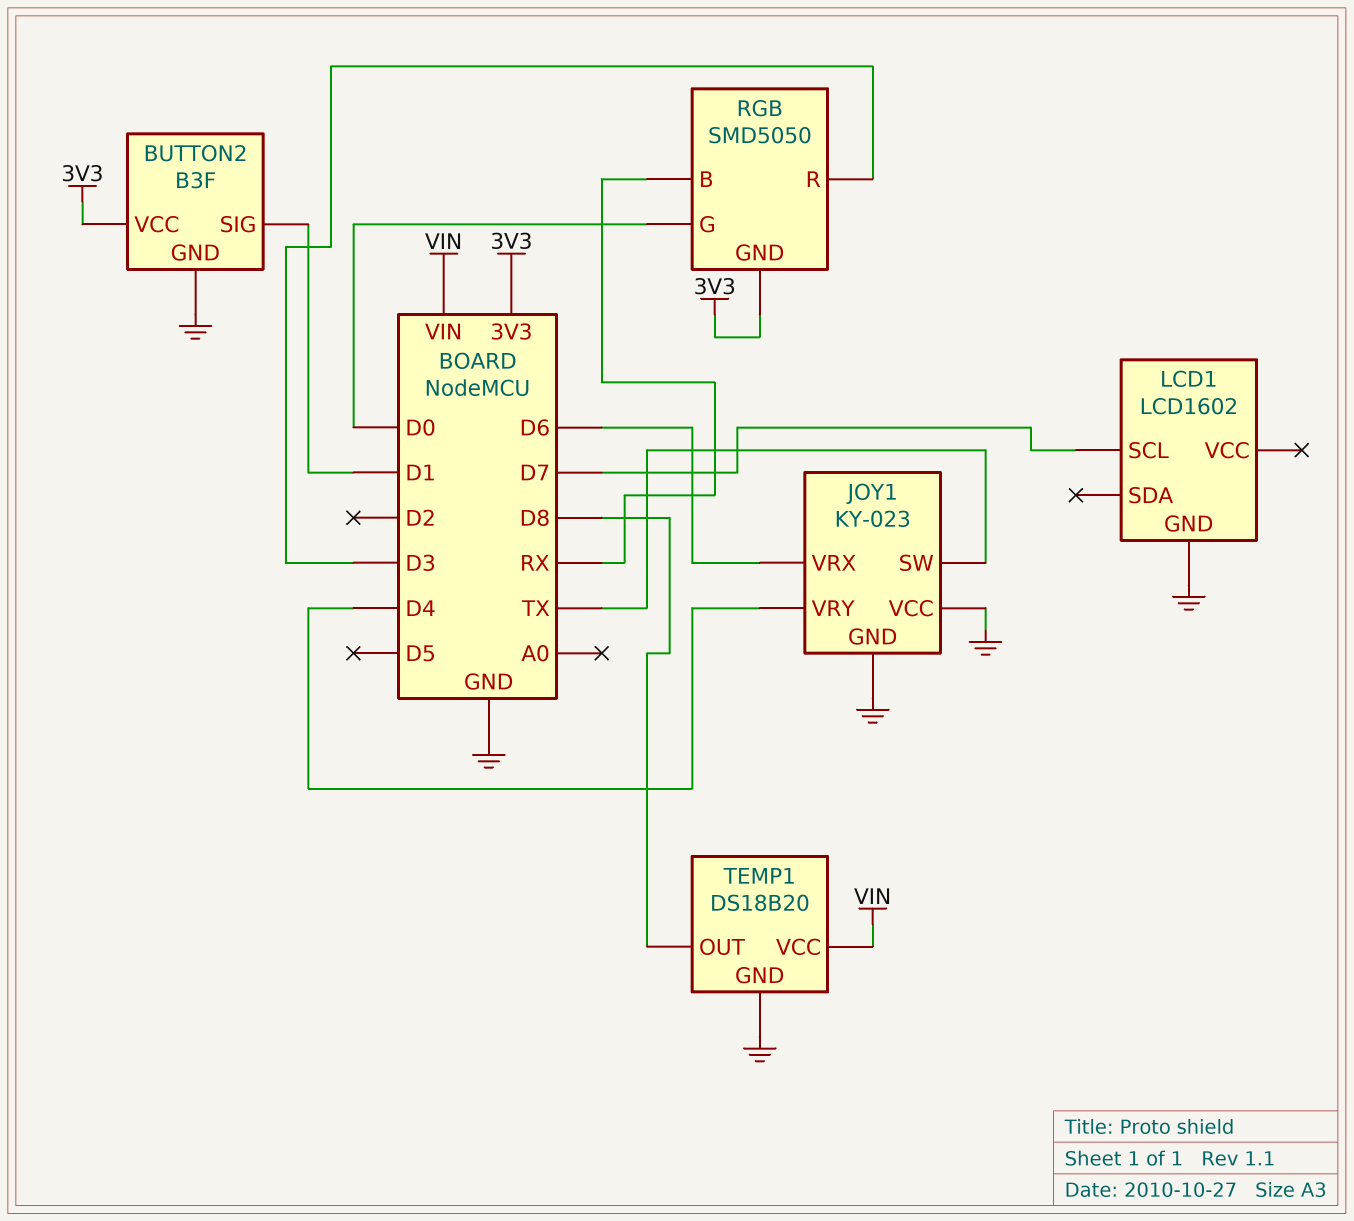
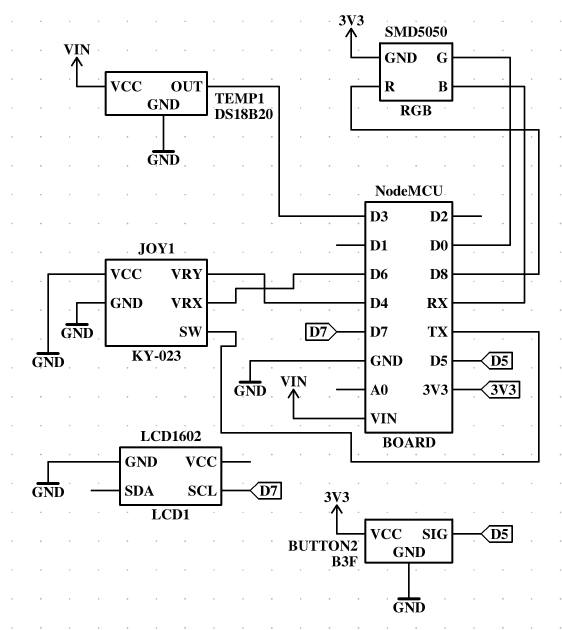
BUTTON2 pin SIG: D1 -> D5
RGB pin R: D3 -> D8
TEMP1 pin OUT: D8 -> D3

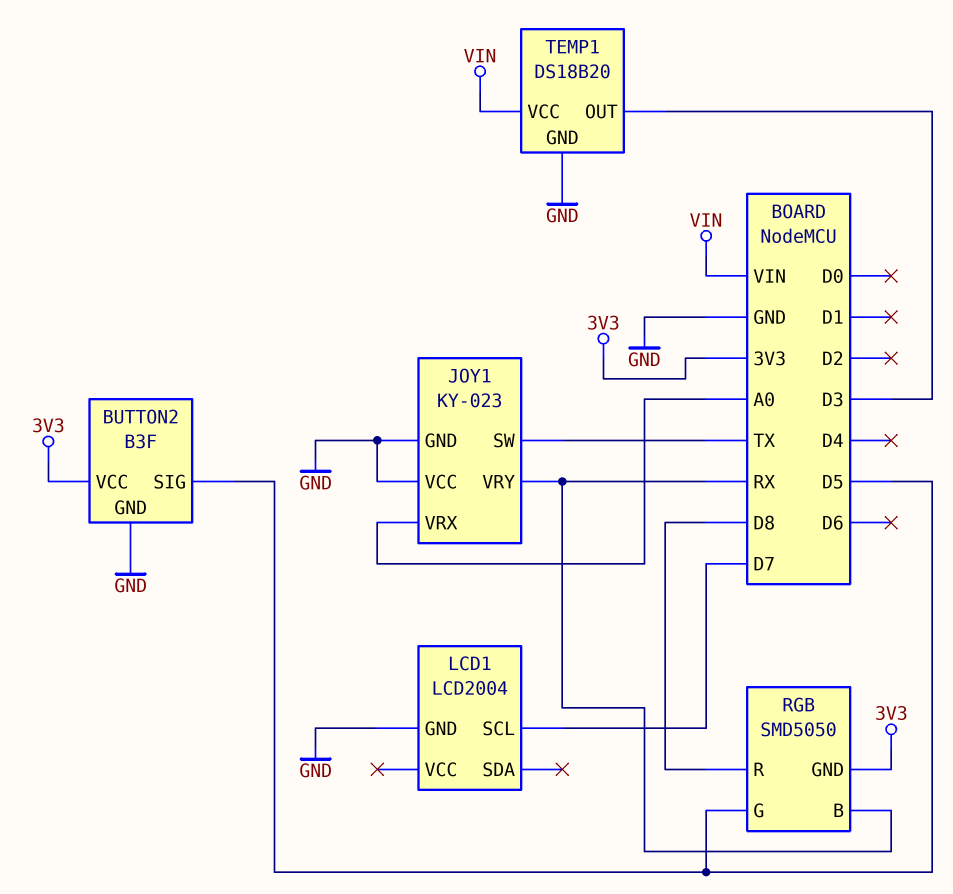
JOY1 pin VRX: D6 -> A0
JOY1 pin VRY: D4 -> RX
LCD1: LCD1602 -> LCD2004
RGB pin G: D0 -> D5

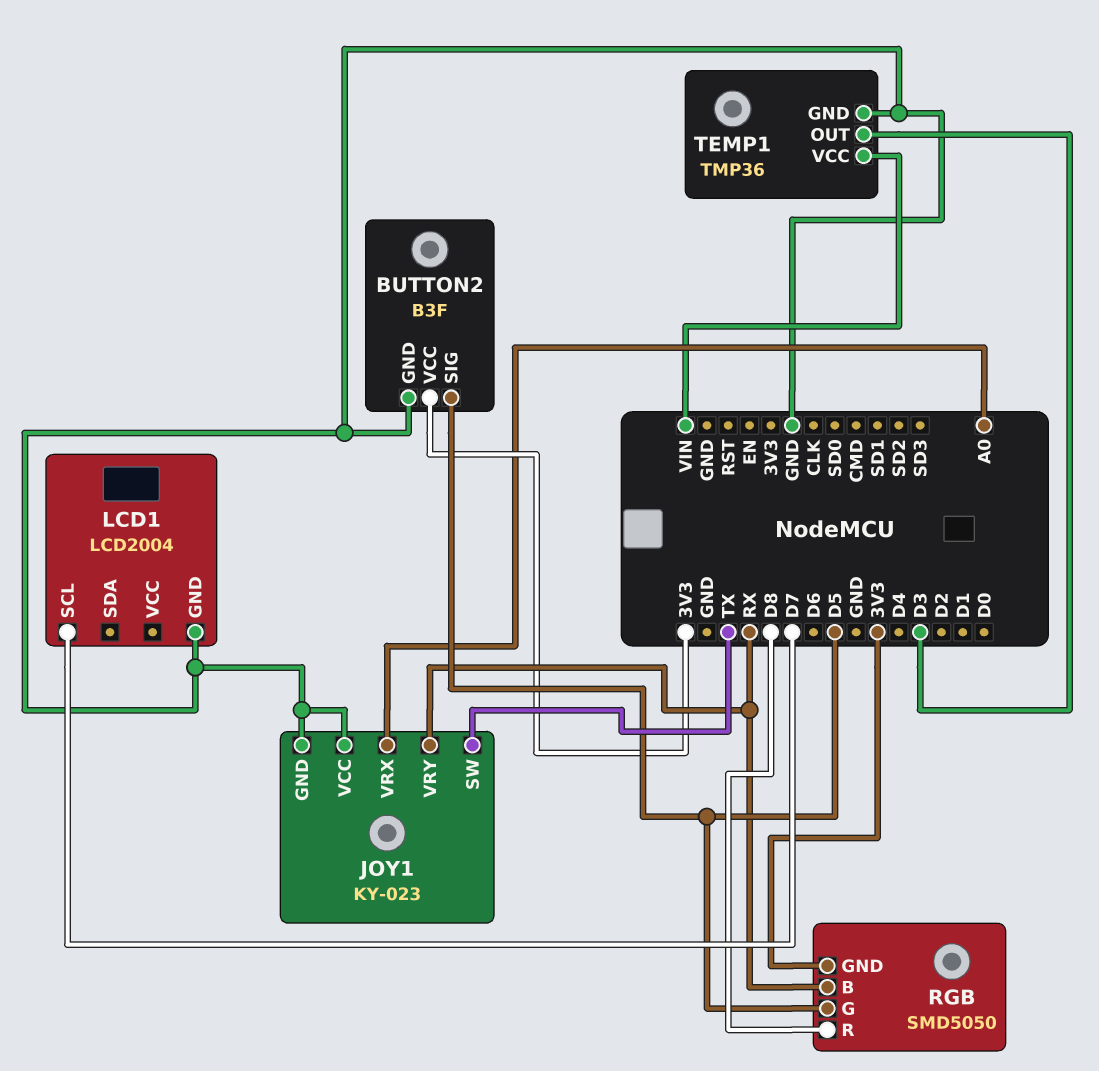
TEMP1: DS18B20 -> TMP36

